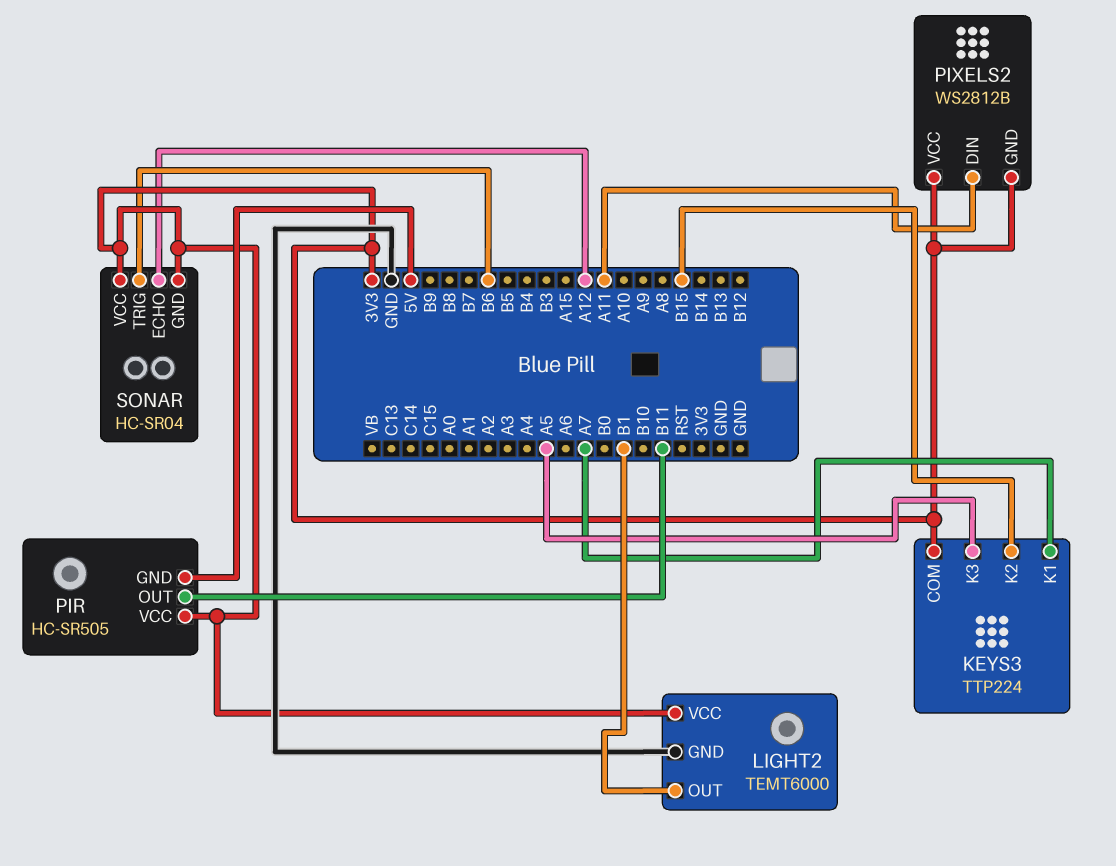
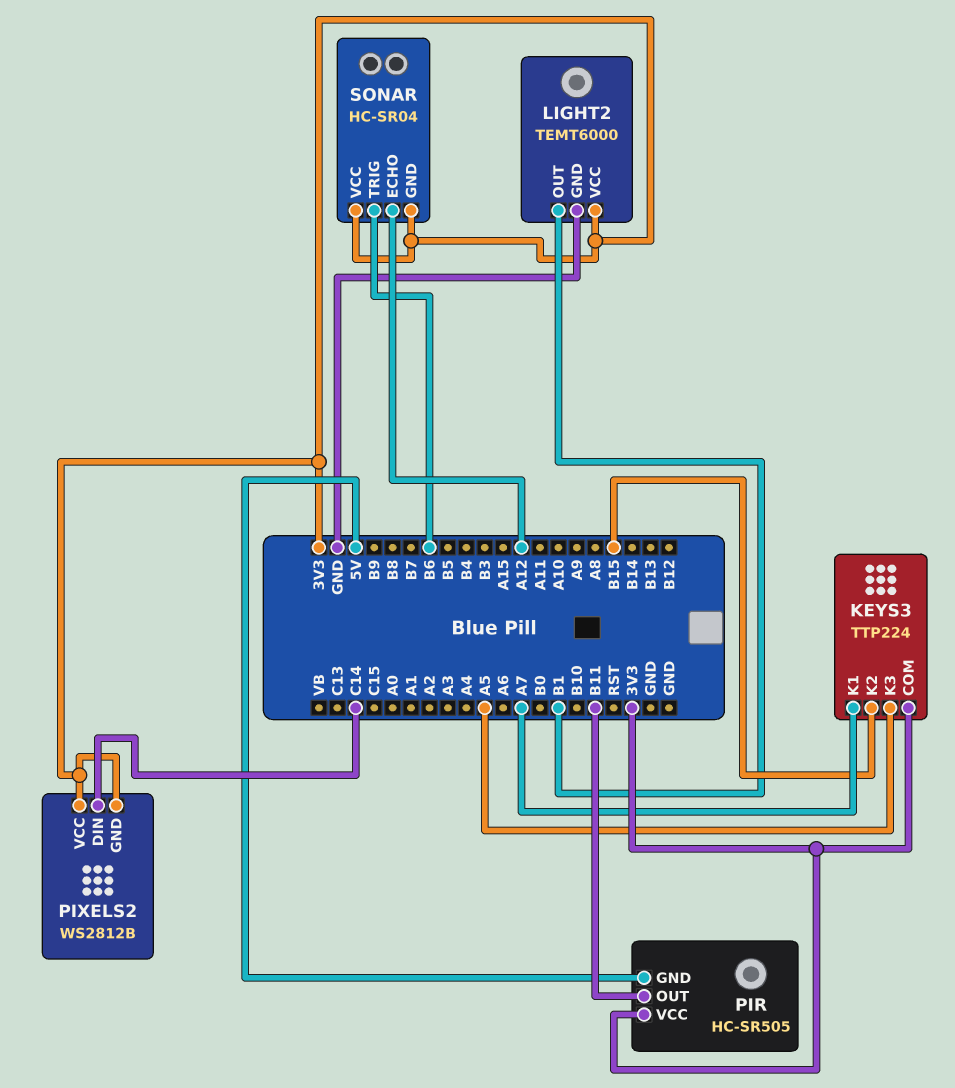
PIXELS2 pin DIN: A11 -> C14

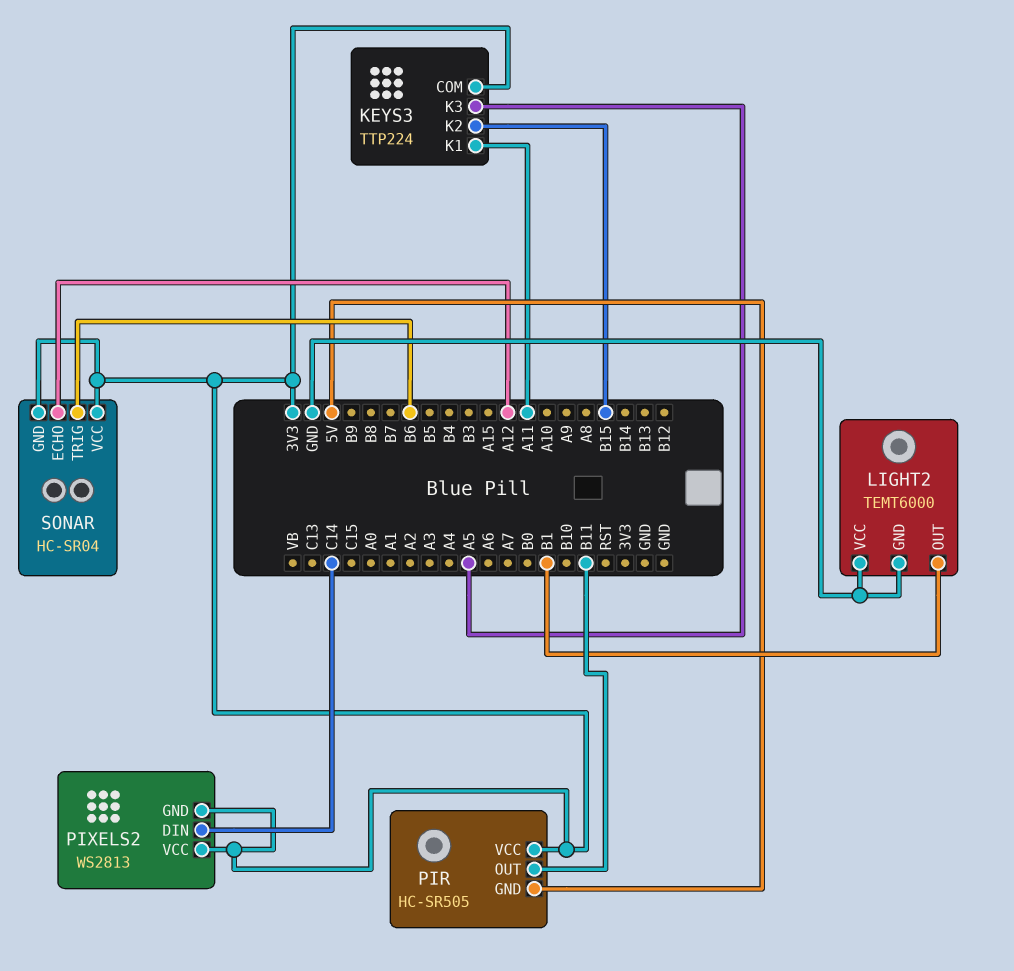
KEYS3 pin K1: A7 -> A11
LIGHT2 pin VCC: 3V3 -> GND
PIXELS2: WS2812B -> WS2813

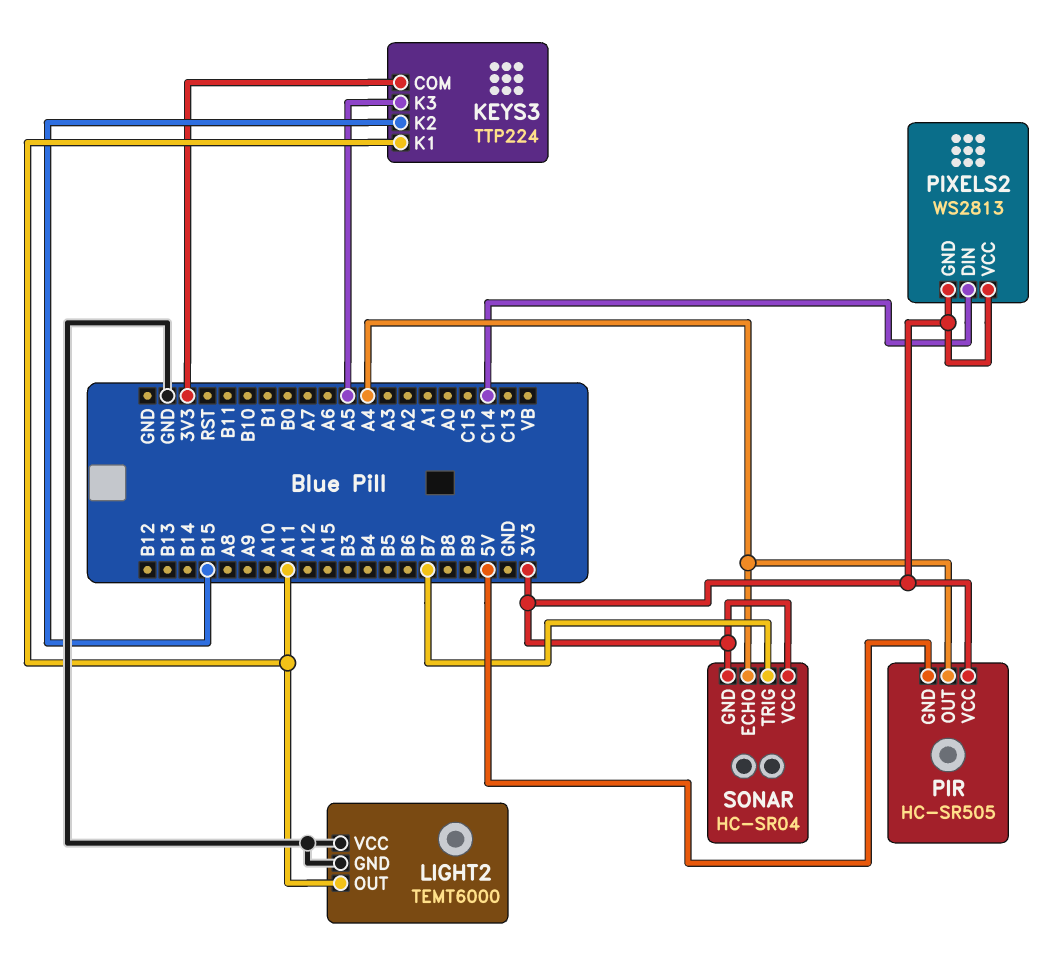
LIGHT2 pin OUT: B1 -> A11
PIR pin OUT: B11 -> A4
SONAR pin ECHO: A12 -> A4
SONAR pin TRIG: B6 -> B7

